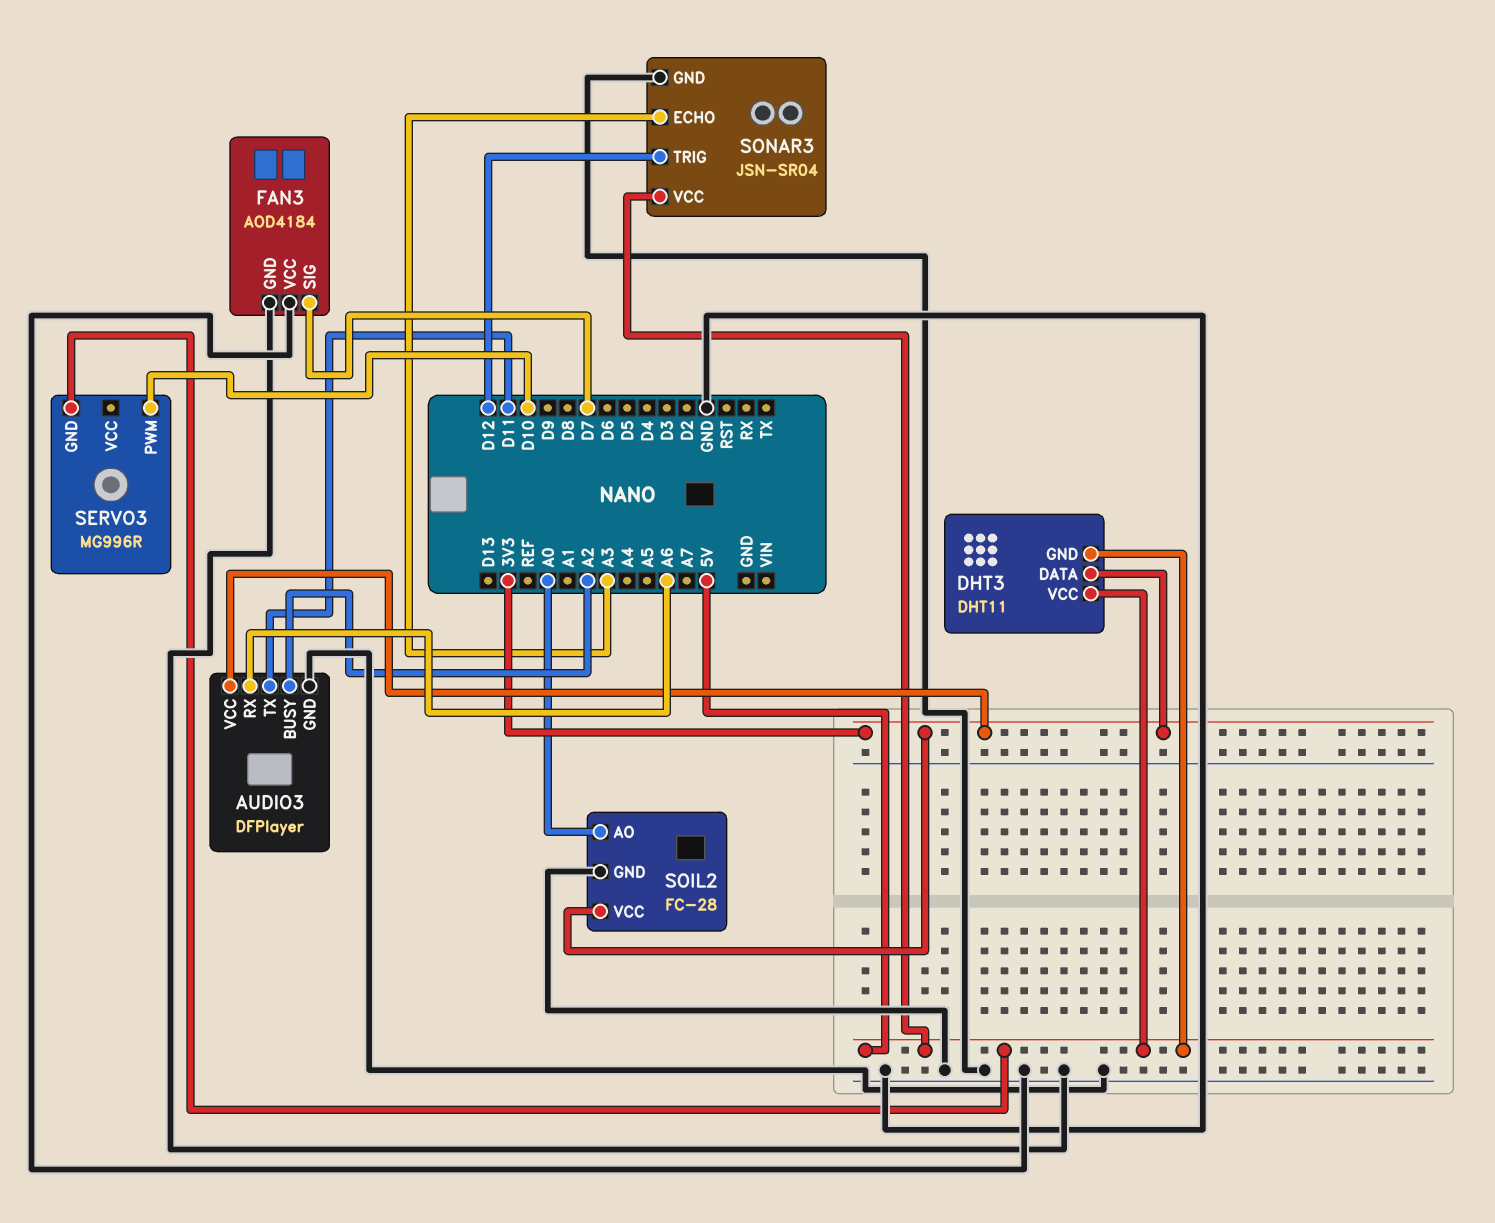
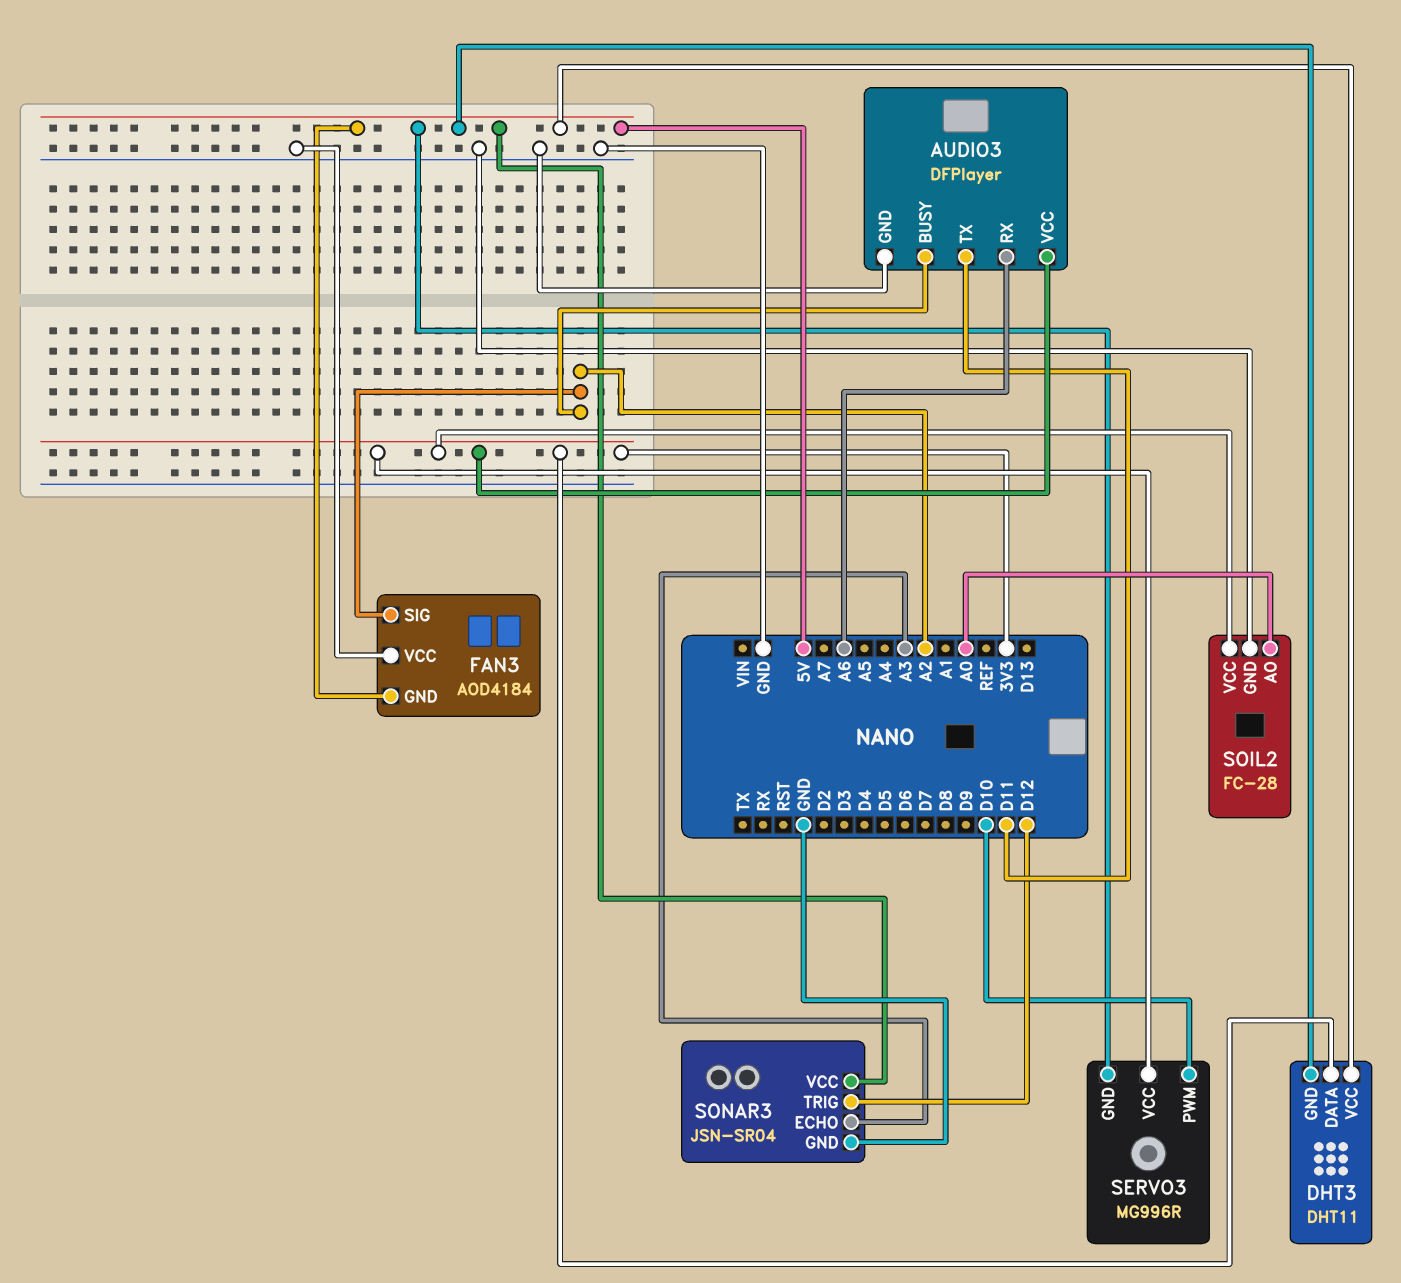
FAN3 pin GND: GND -> 5V
FAN3 pin SIG: D7 -> A2
SERVO3 pin VCC: none -> 3V3

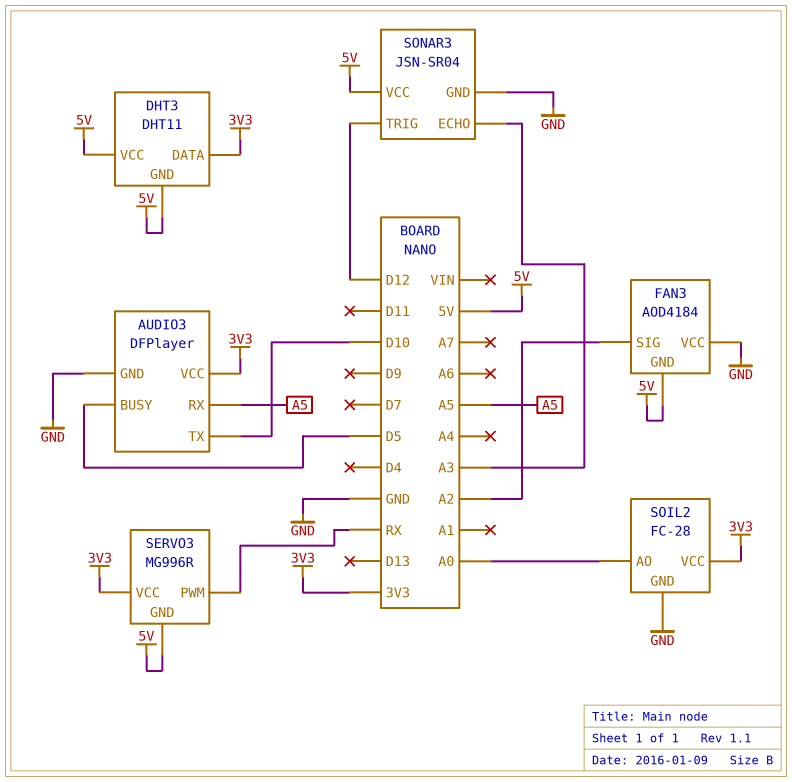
AUDIO3 pin BUSY: A2 -> D5
AUDIO3 pin RX: A6 -> A5
AUDIO3 pin TX: D11 -> D10
SERVO3 pin PWM: D10 -> RX

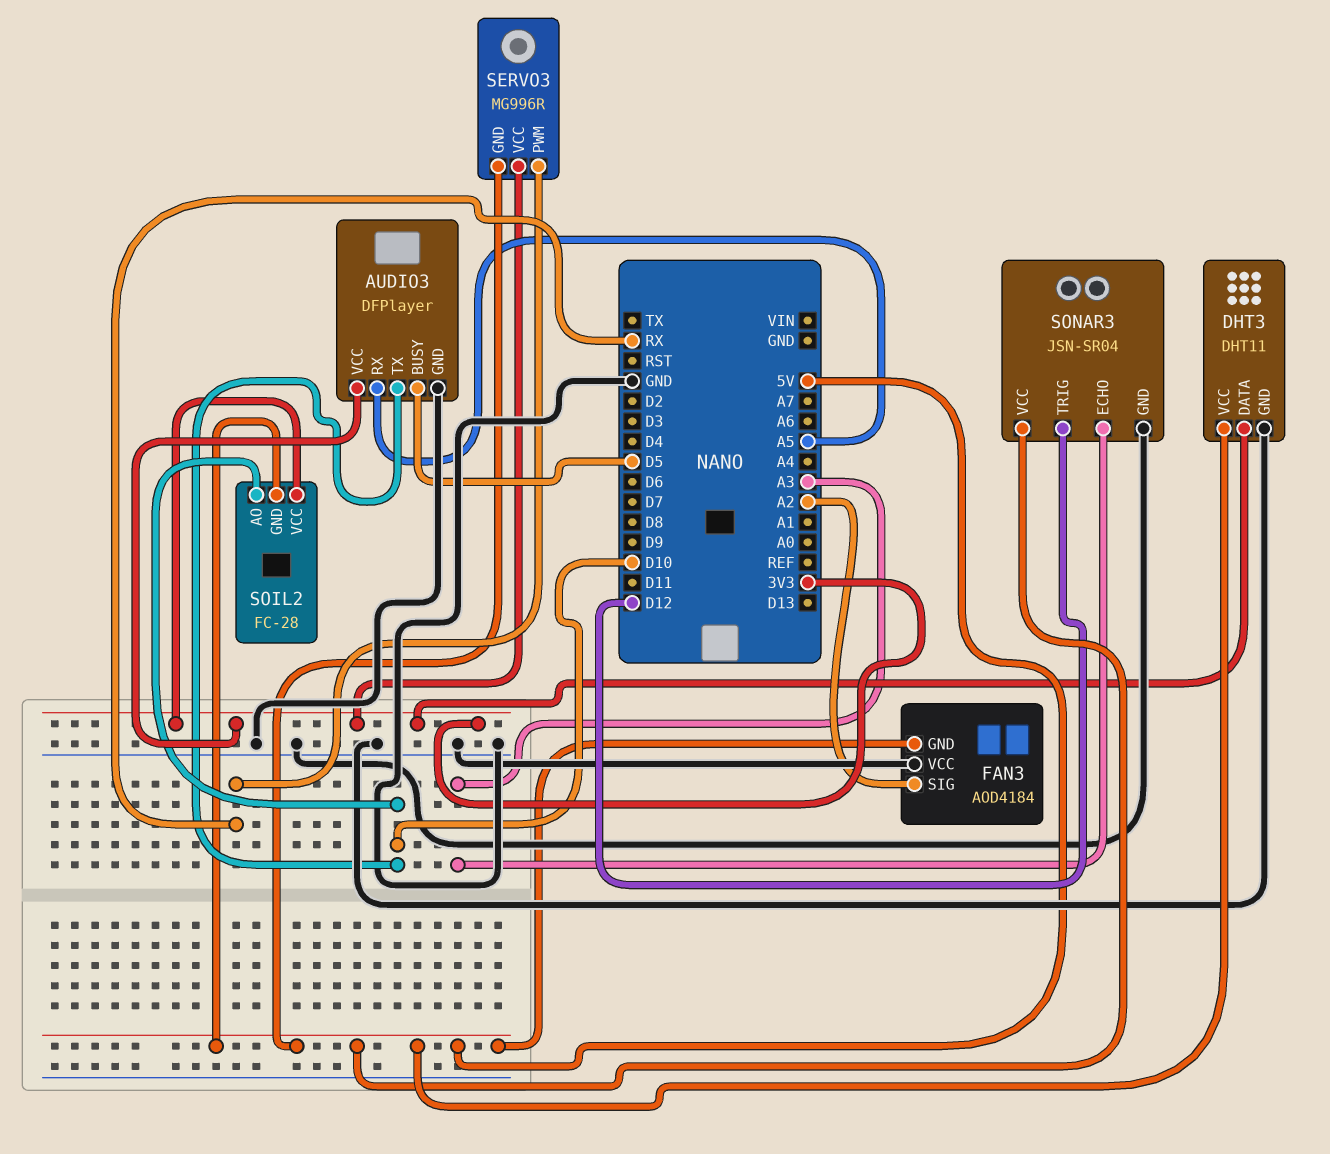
DHT3 pin GND: 5V -> GND
SOIL2 pin AO: A0 -> D10
SOIL2 pin GND: GND -> 5V

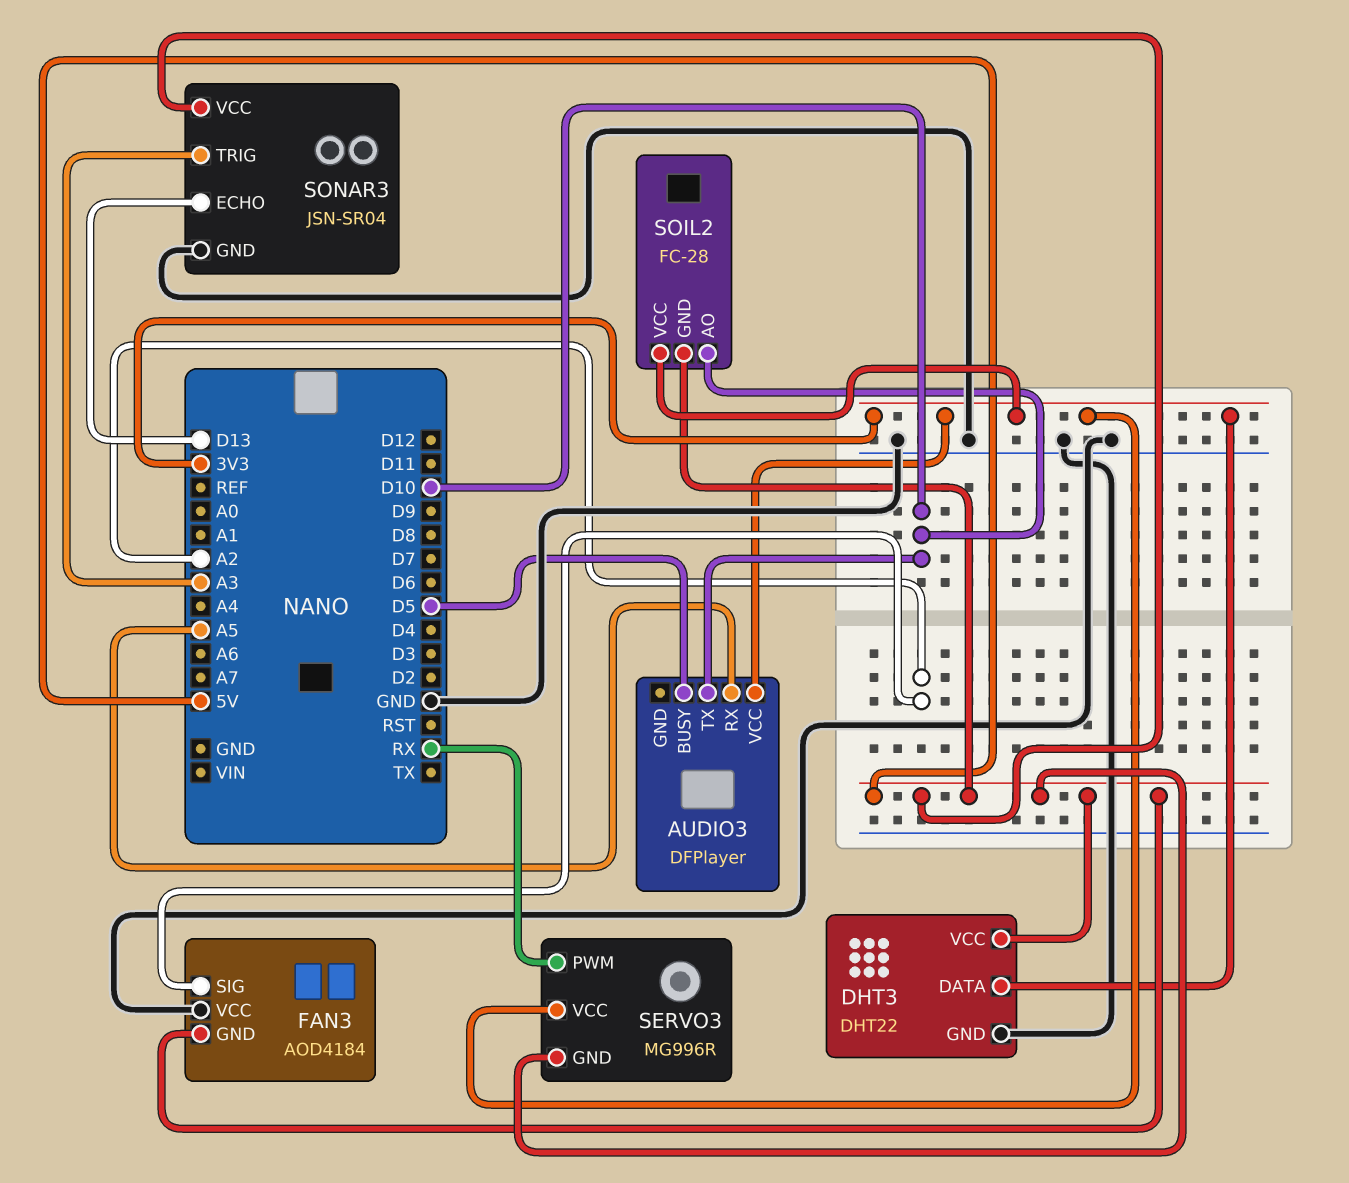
AUDIO3 pin GND: GND -> none
DHT3: DHT11 -> DHT22
SONAR3 pin ECHO: A3 -> D13
SONAR3 pin TRIG: D12 -> A3

